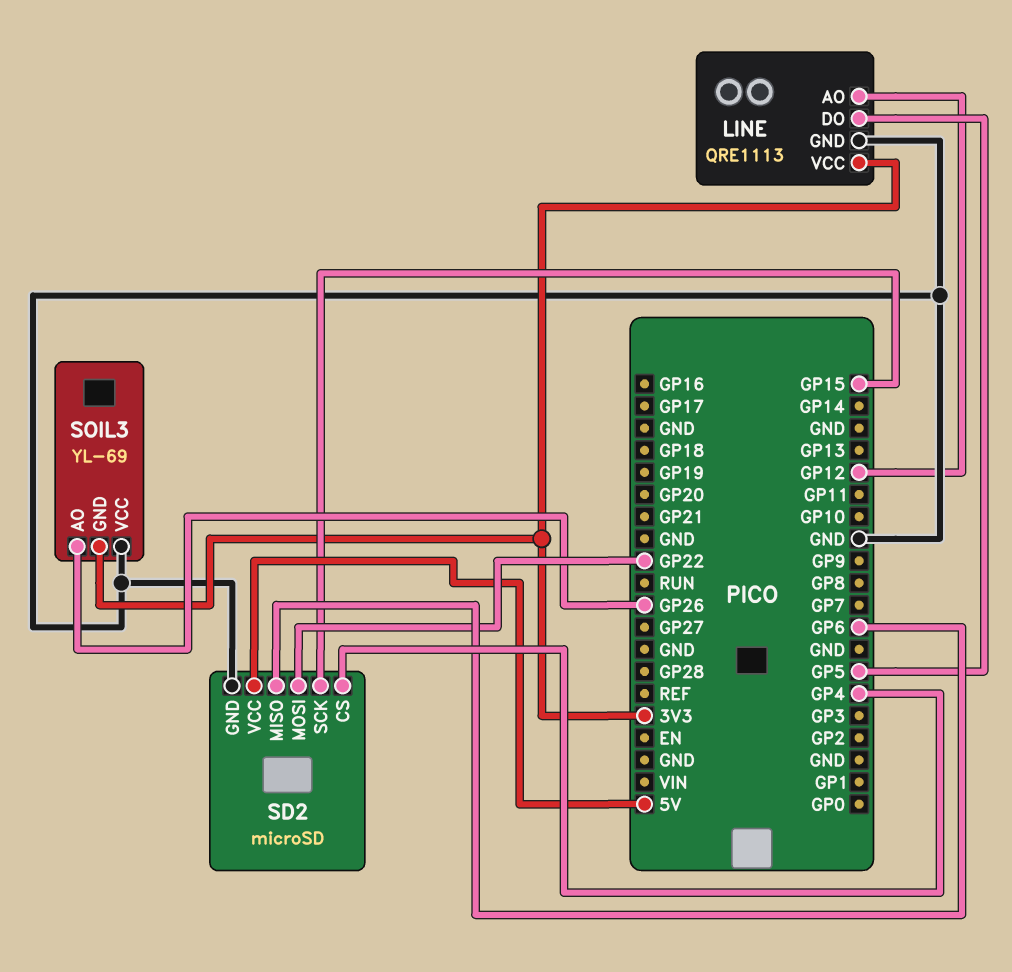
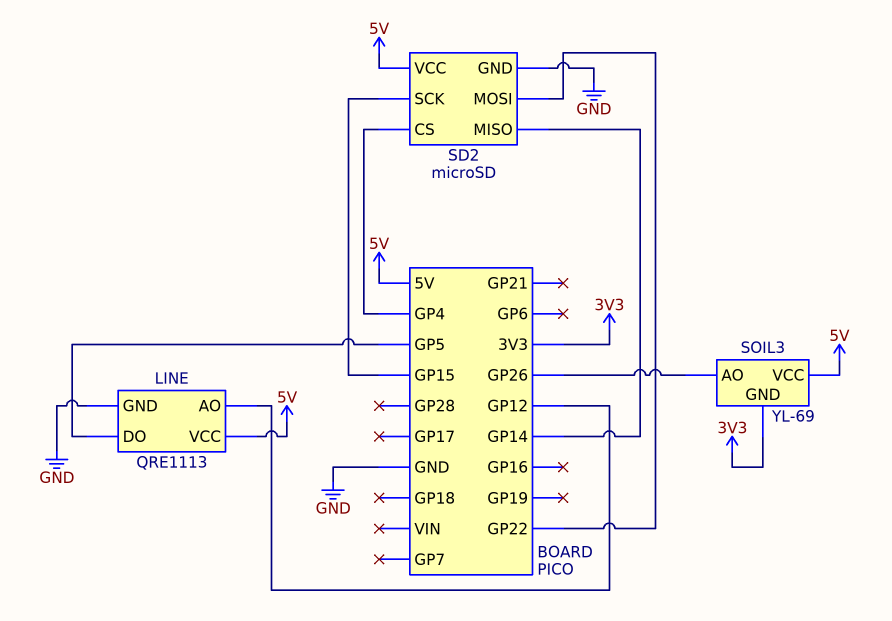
LINE pin VCC: 3V3 -> 5V
SD2 pin MISO: GP6 -> GP14
SOIL3 pin VCC: GND -> 5V

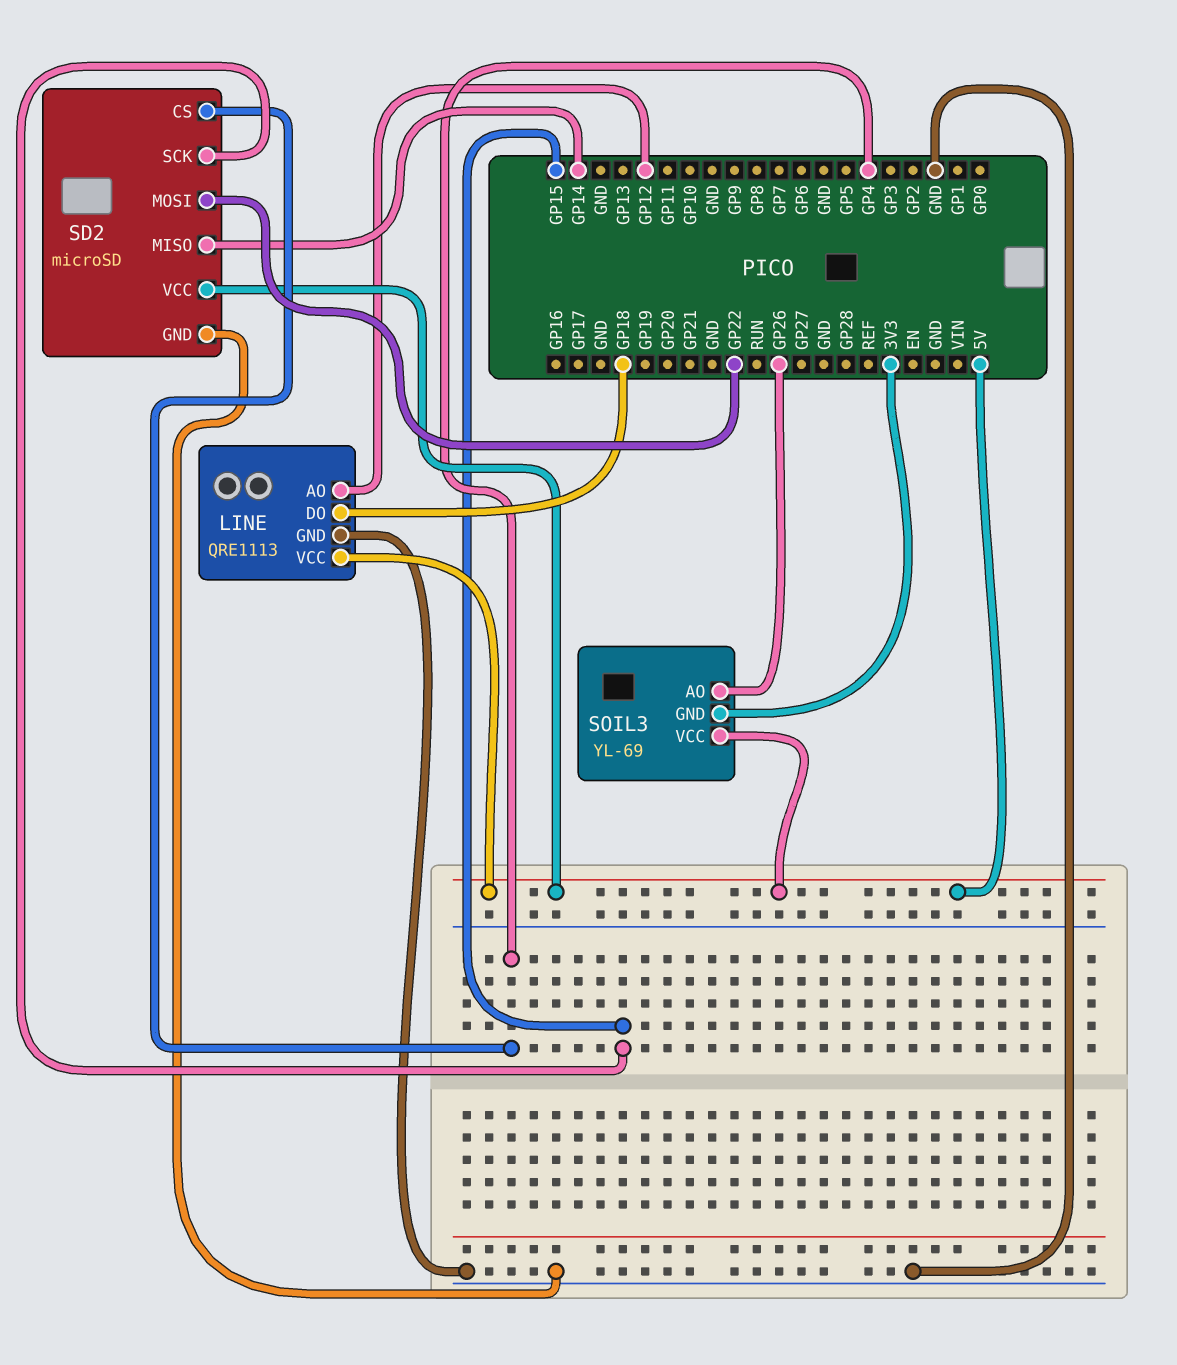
LINE pin DO: GP5 -> GP18

